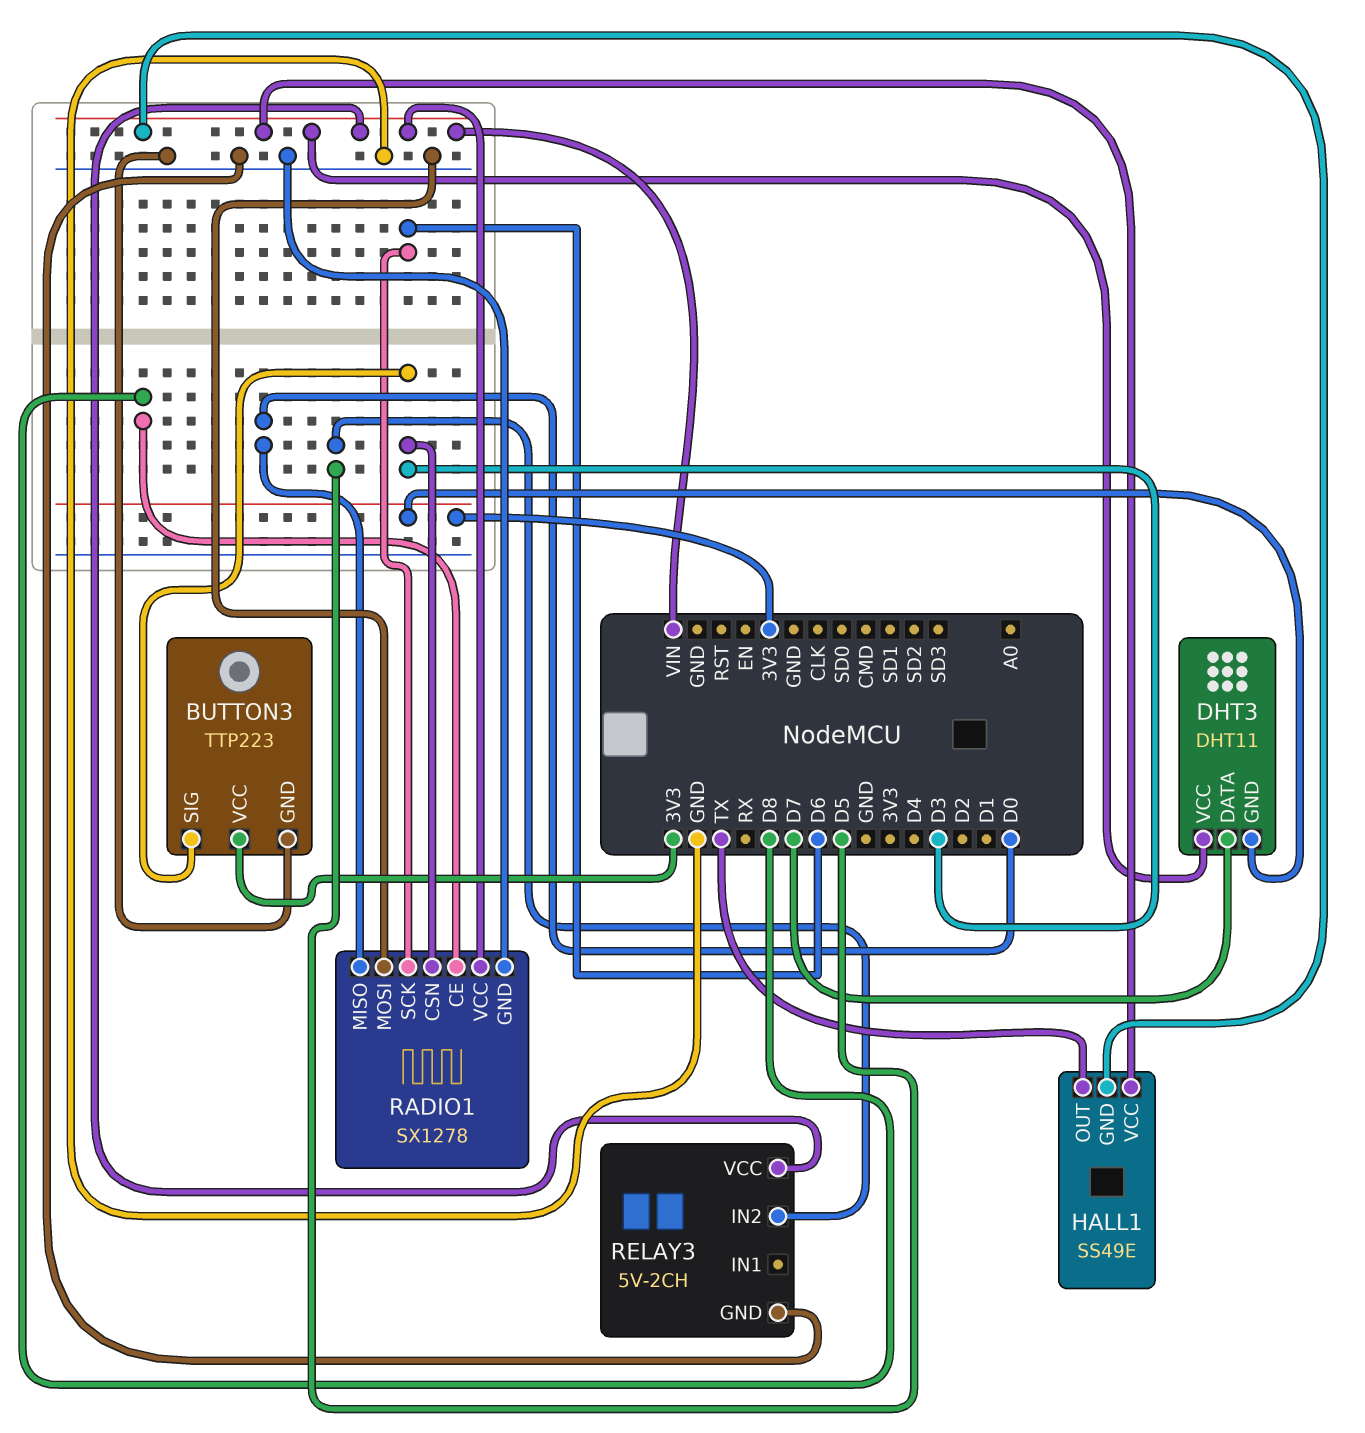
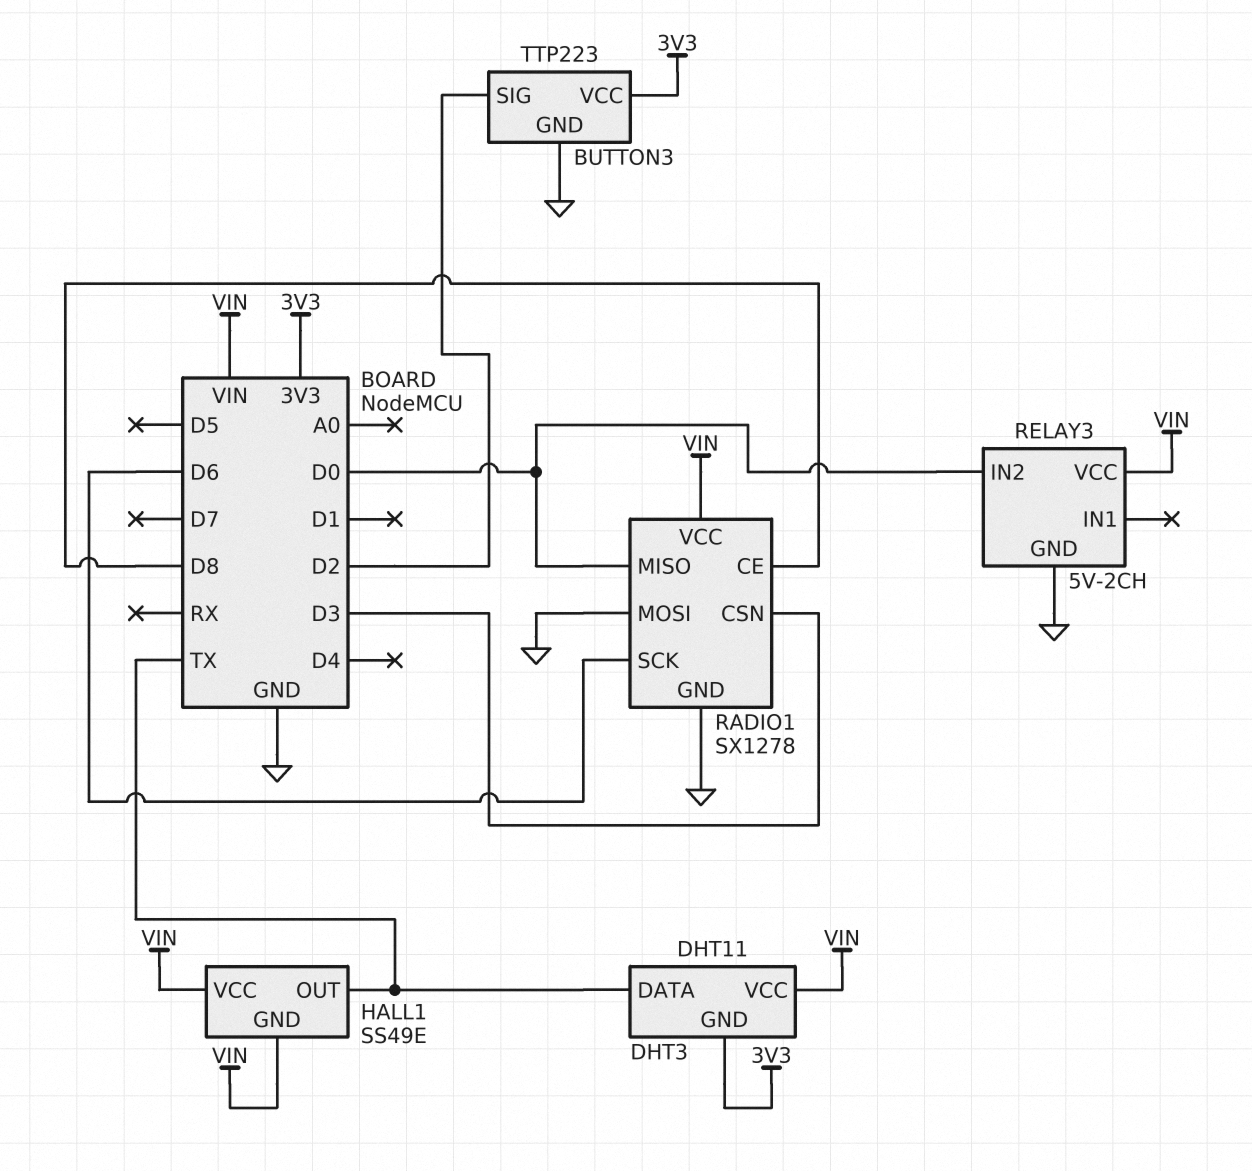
BUTTON3 pin SIG: D3 -> D2
DHT3 pin DATA: D7 -> TX
RELAY3 pin IN2: D5 -> D0

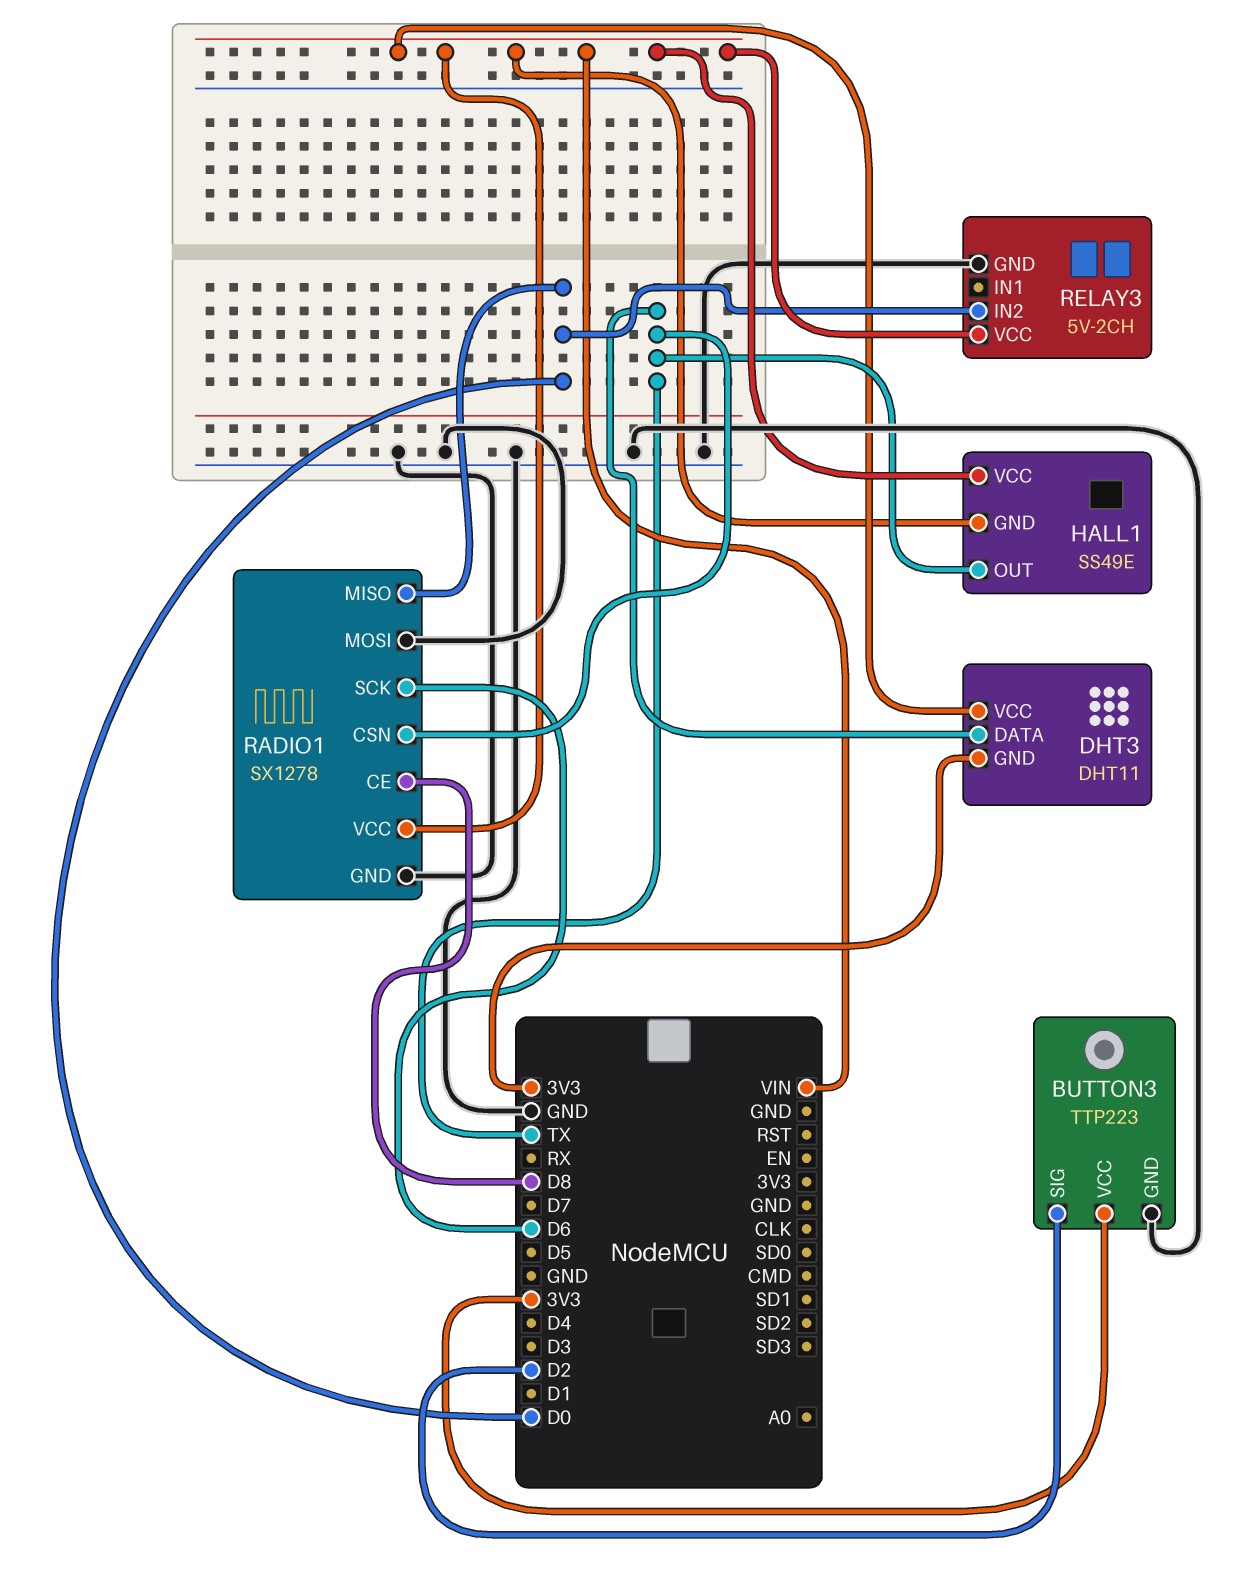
RADIO1 pin CSN: D3 -> TX

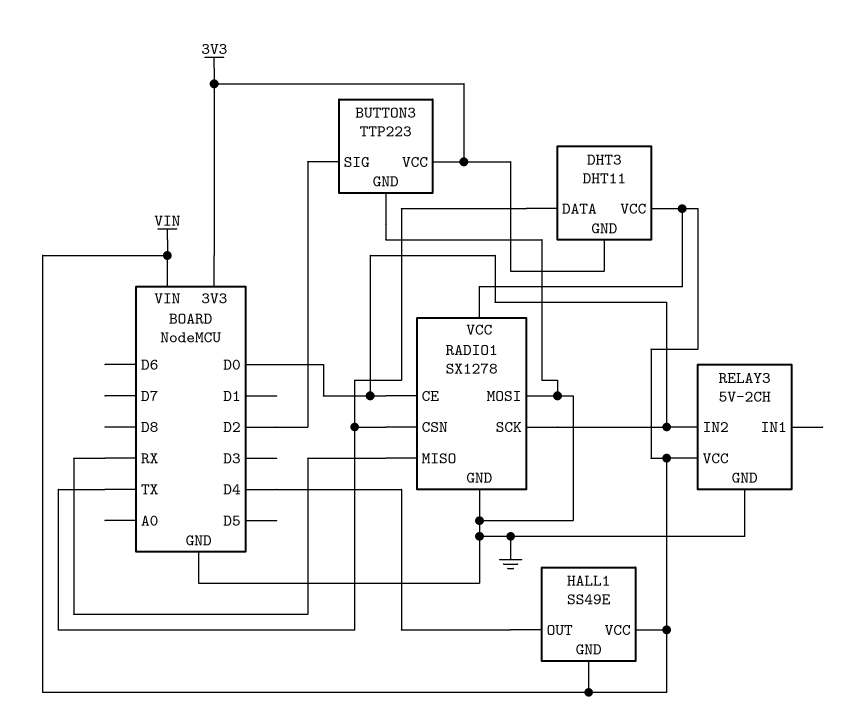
HALL1 pin OUT: TX -> D4
RADIO1 pin CE: D8 -> D0
RADIO1 pin MISO: D0 -> RX
RADIO1 pin SCK: D6 -> D0

